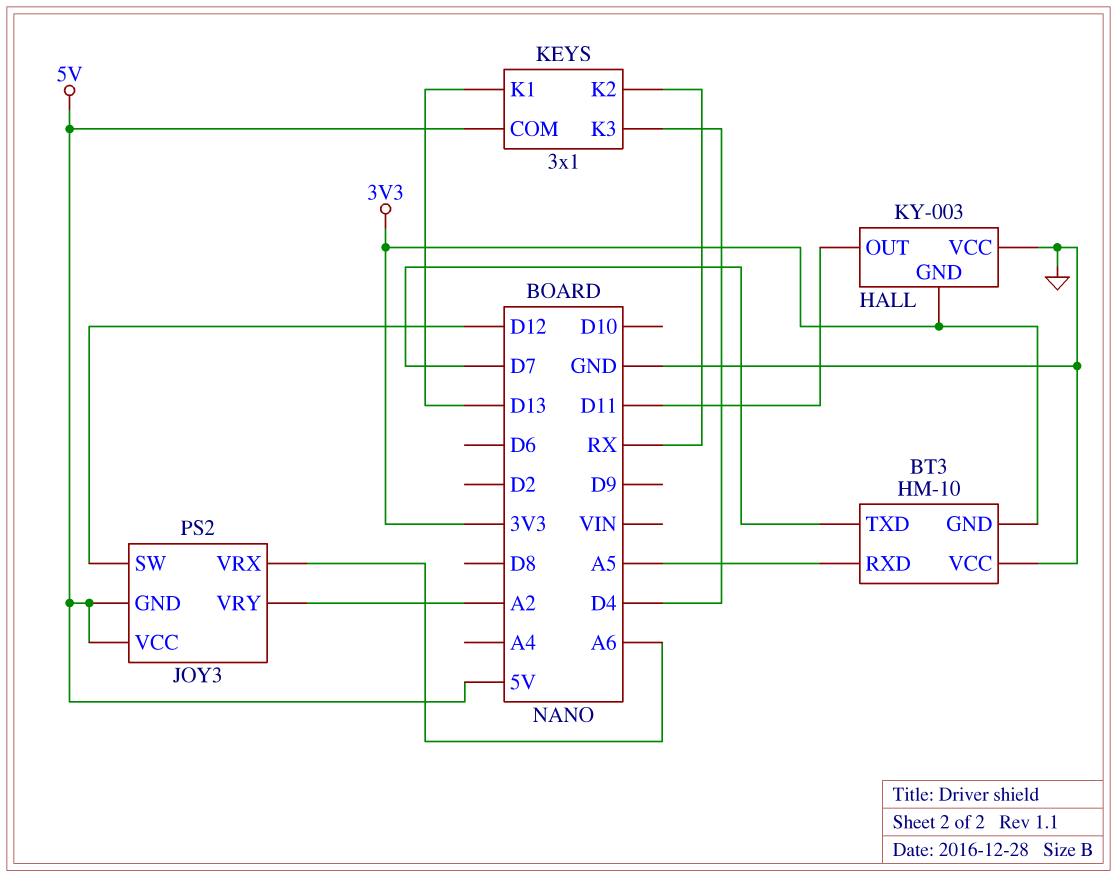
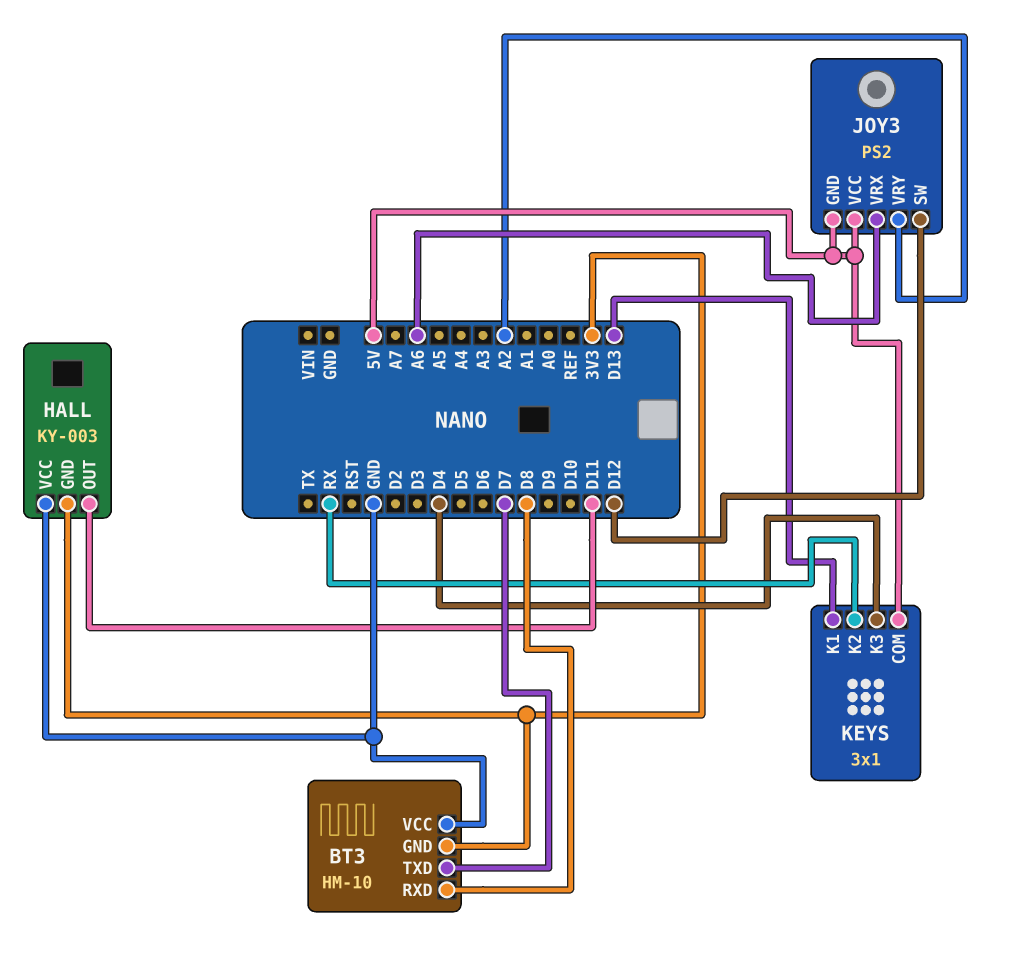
BT3 pin RXD: A5 -> D8

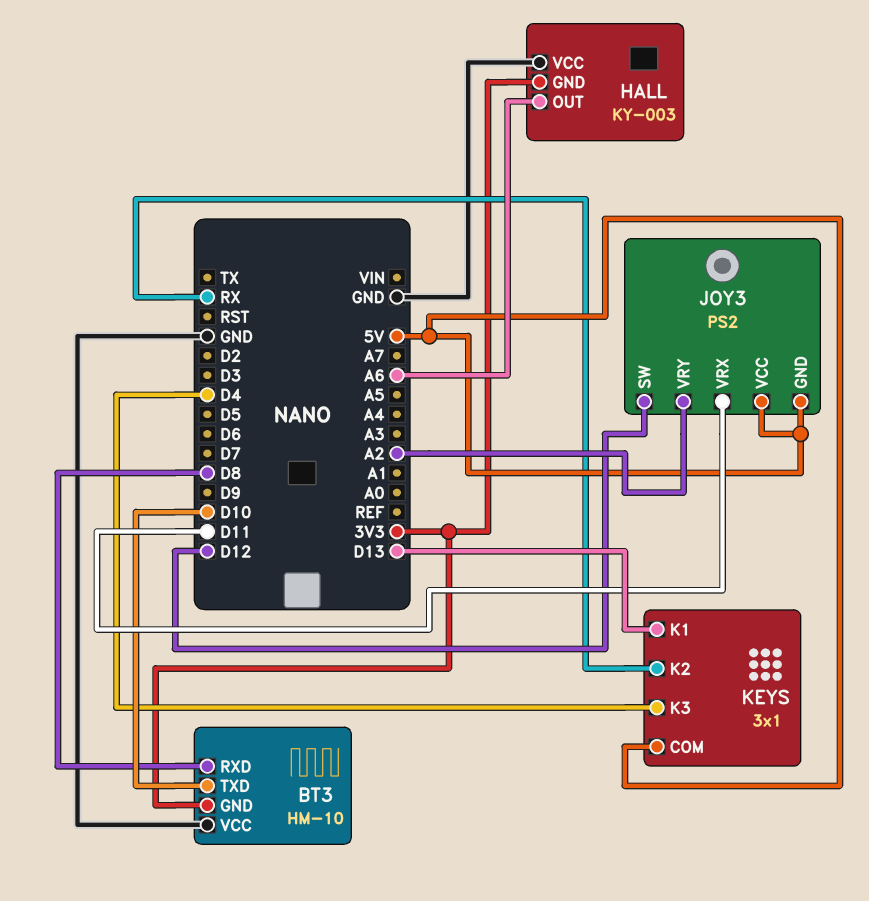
BT3 pin TXD: D7 -> D10
HALL pin OUT: D11 -> A6
JOY3 pin VRX: A6 -> D11

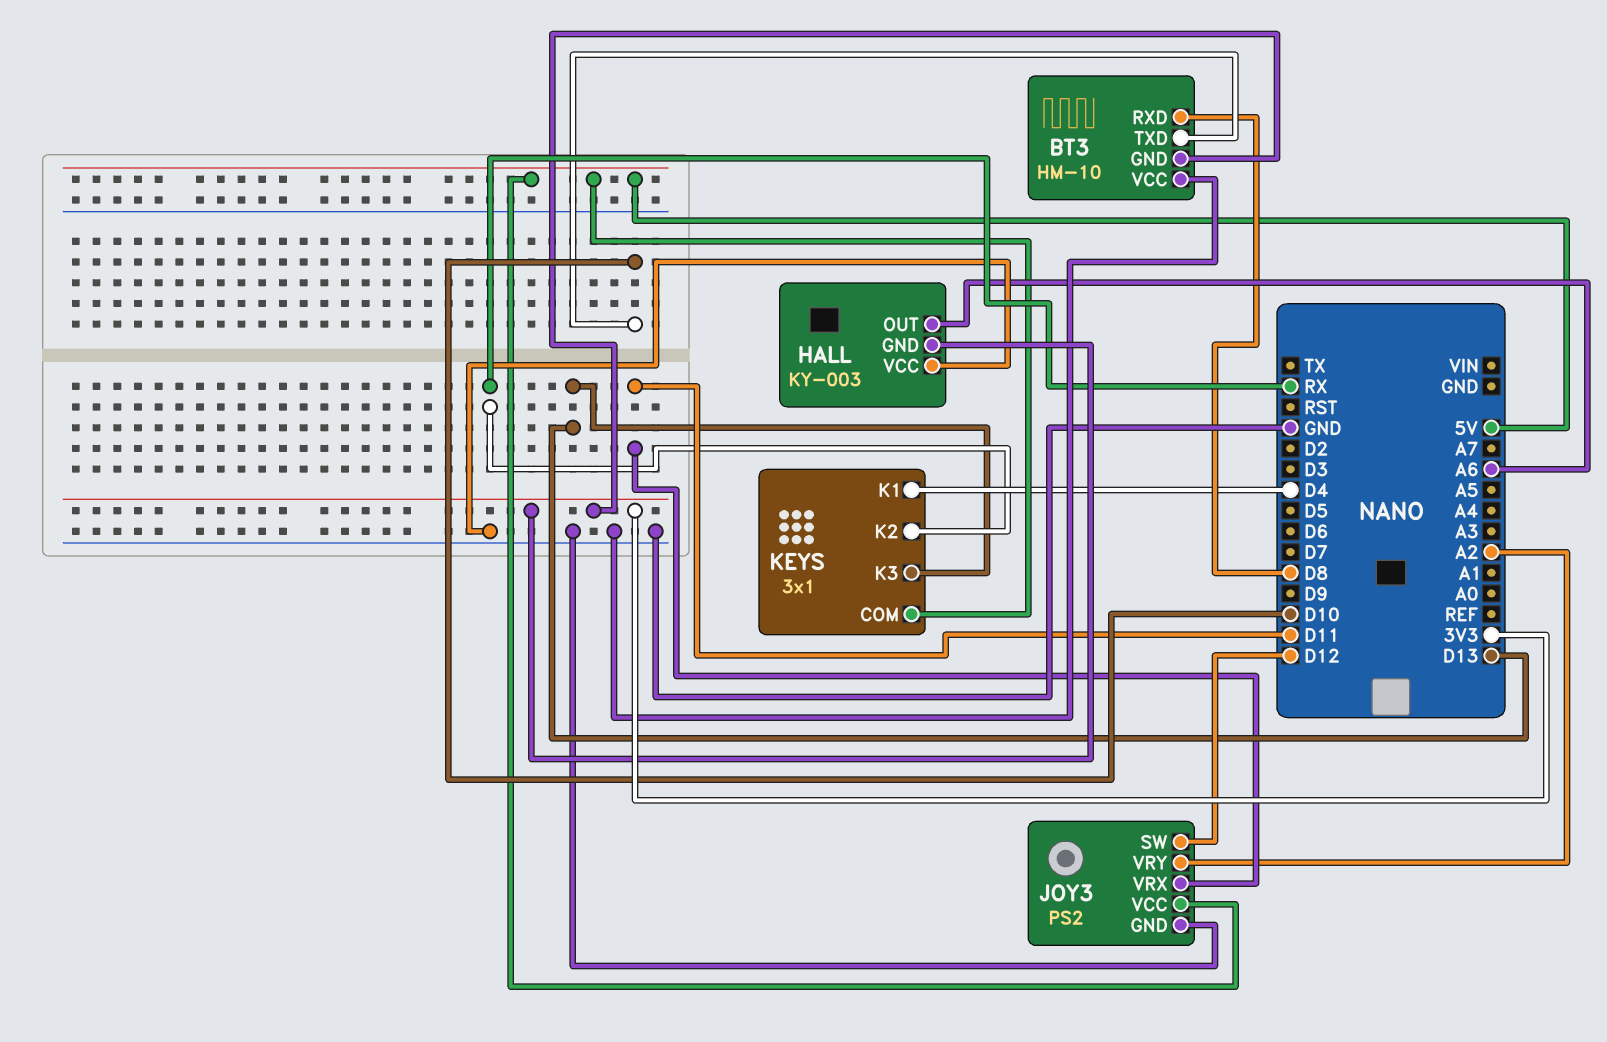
JOY3 pin GND: 5V -> GND
KEYS pin K1: D13 -> D4
KEYS pin K3: D4 -> D13

